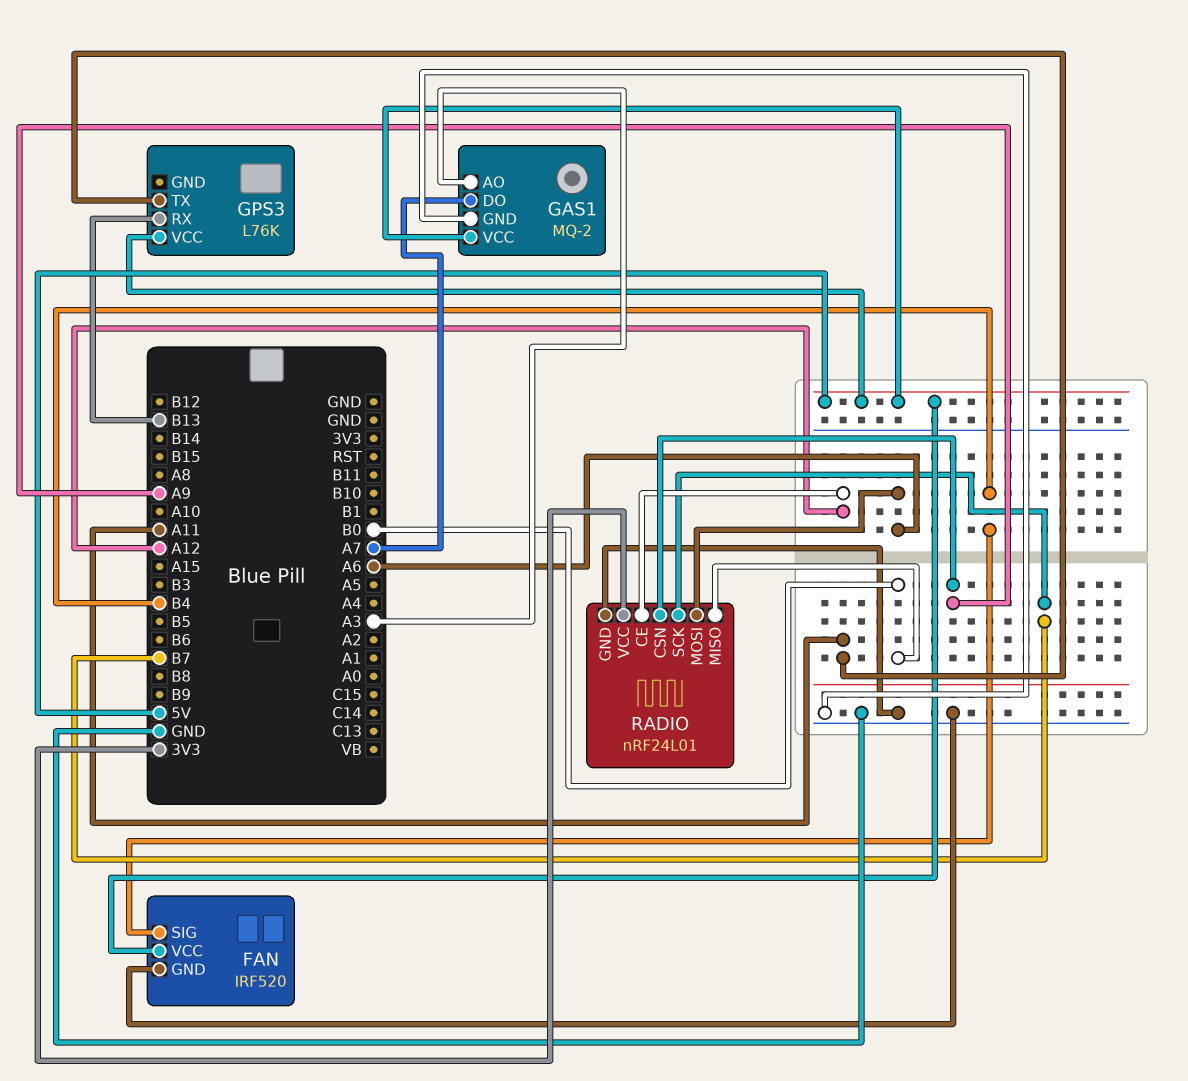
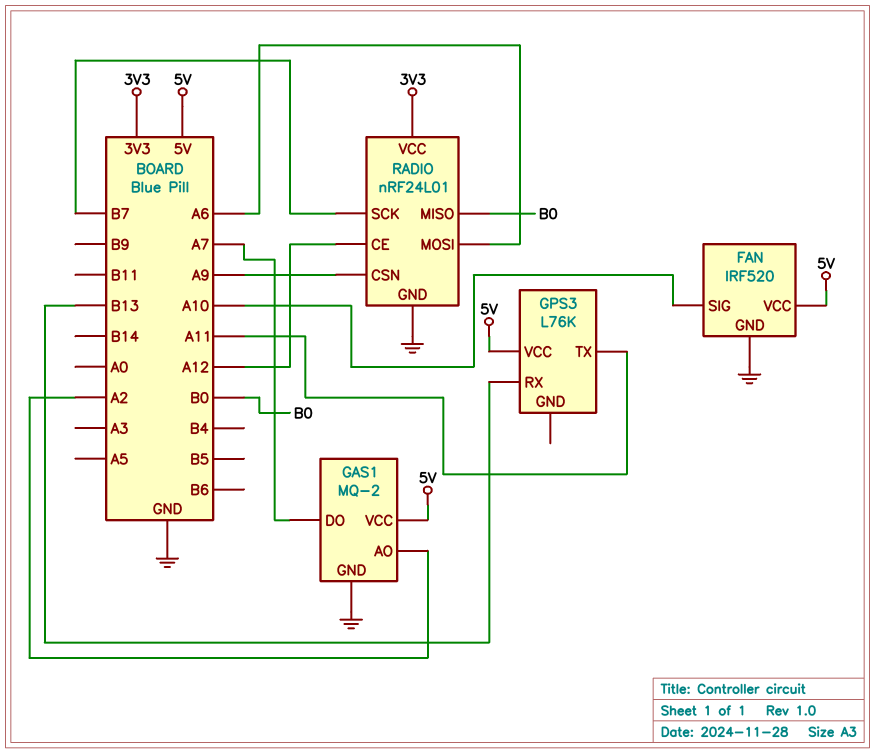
FAN pin SIG: B4 -> A10
GAS1 pin AO: A3 -> A2

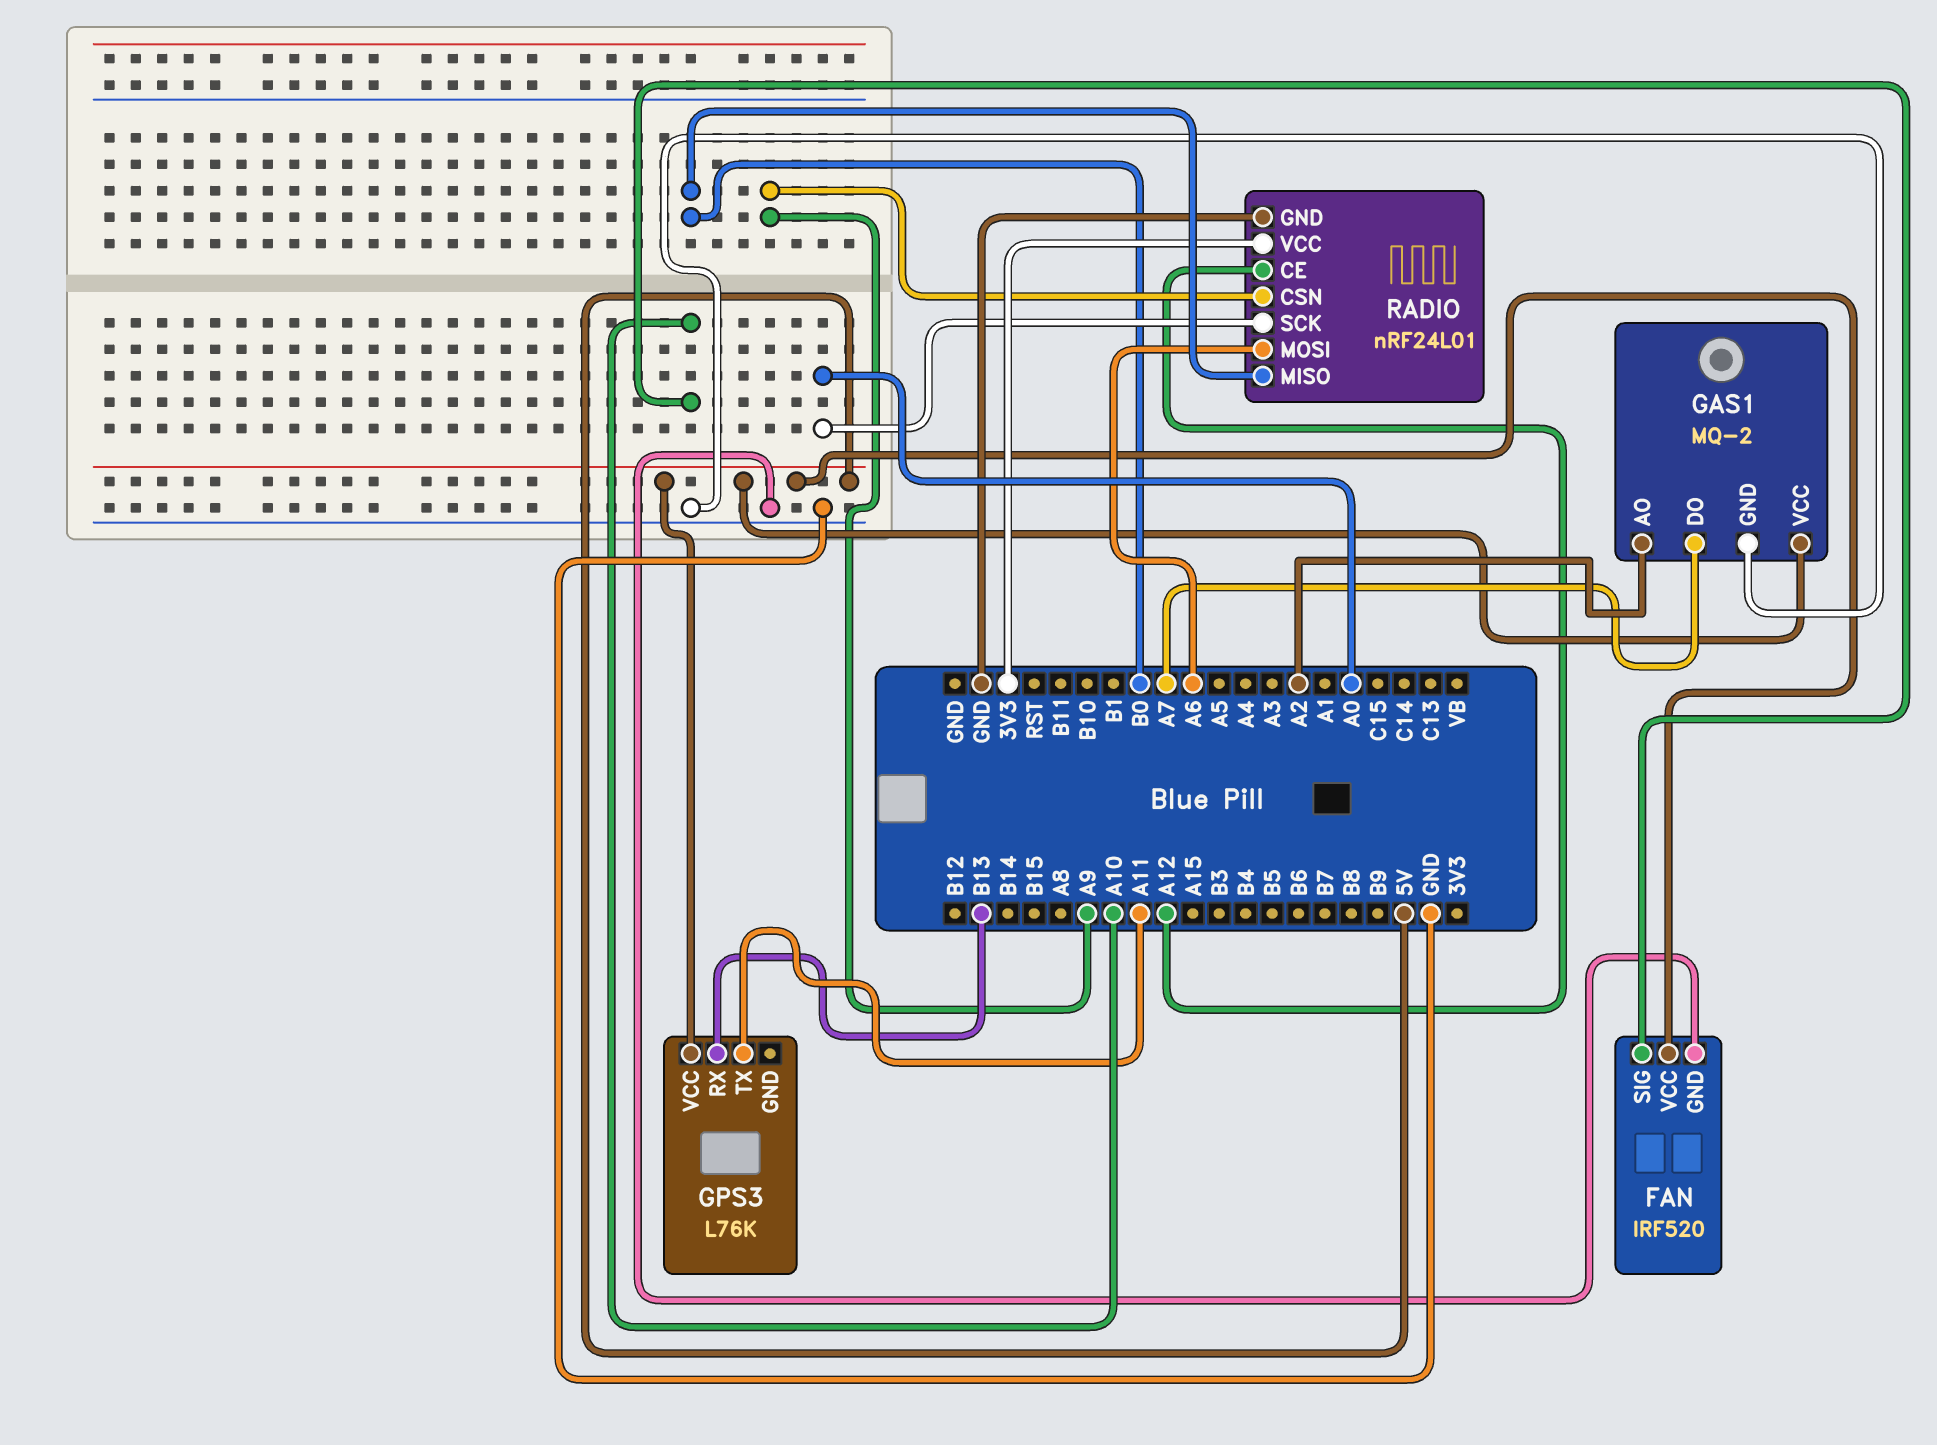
RADIO pin SCK: B7 -> A0

